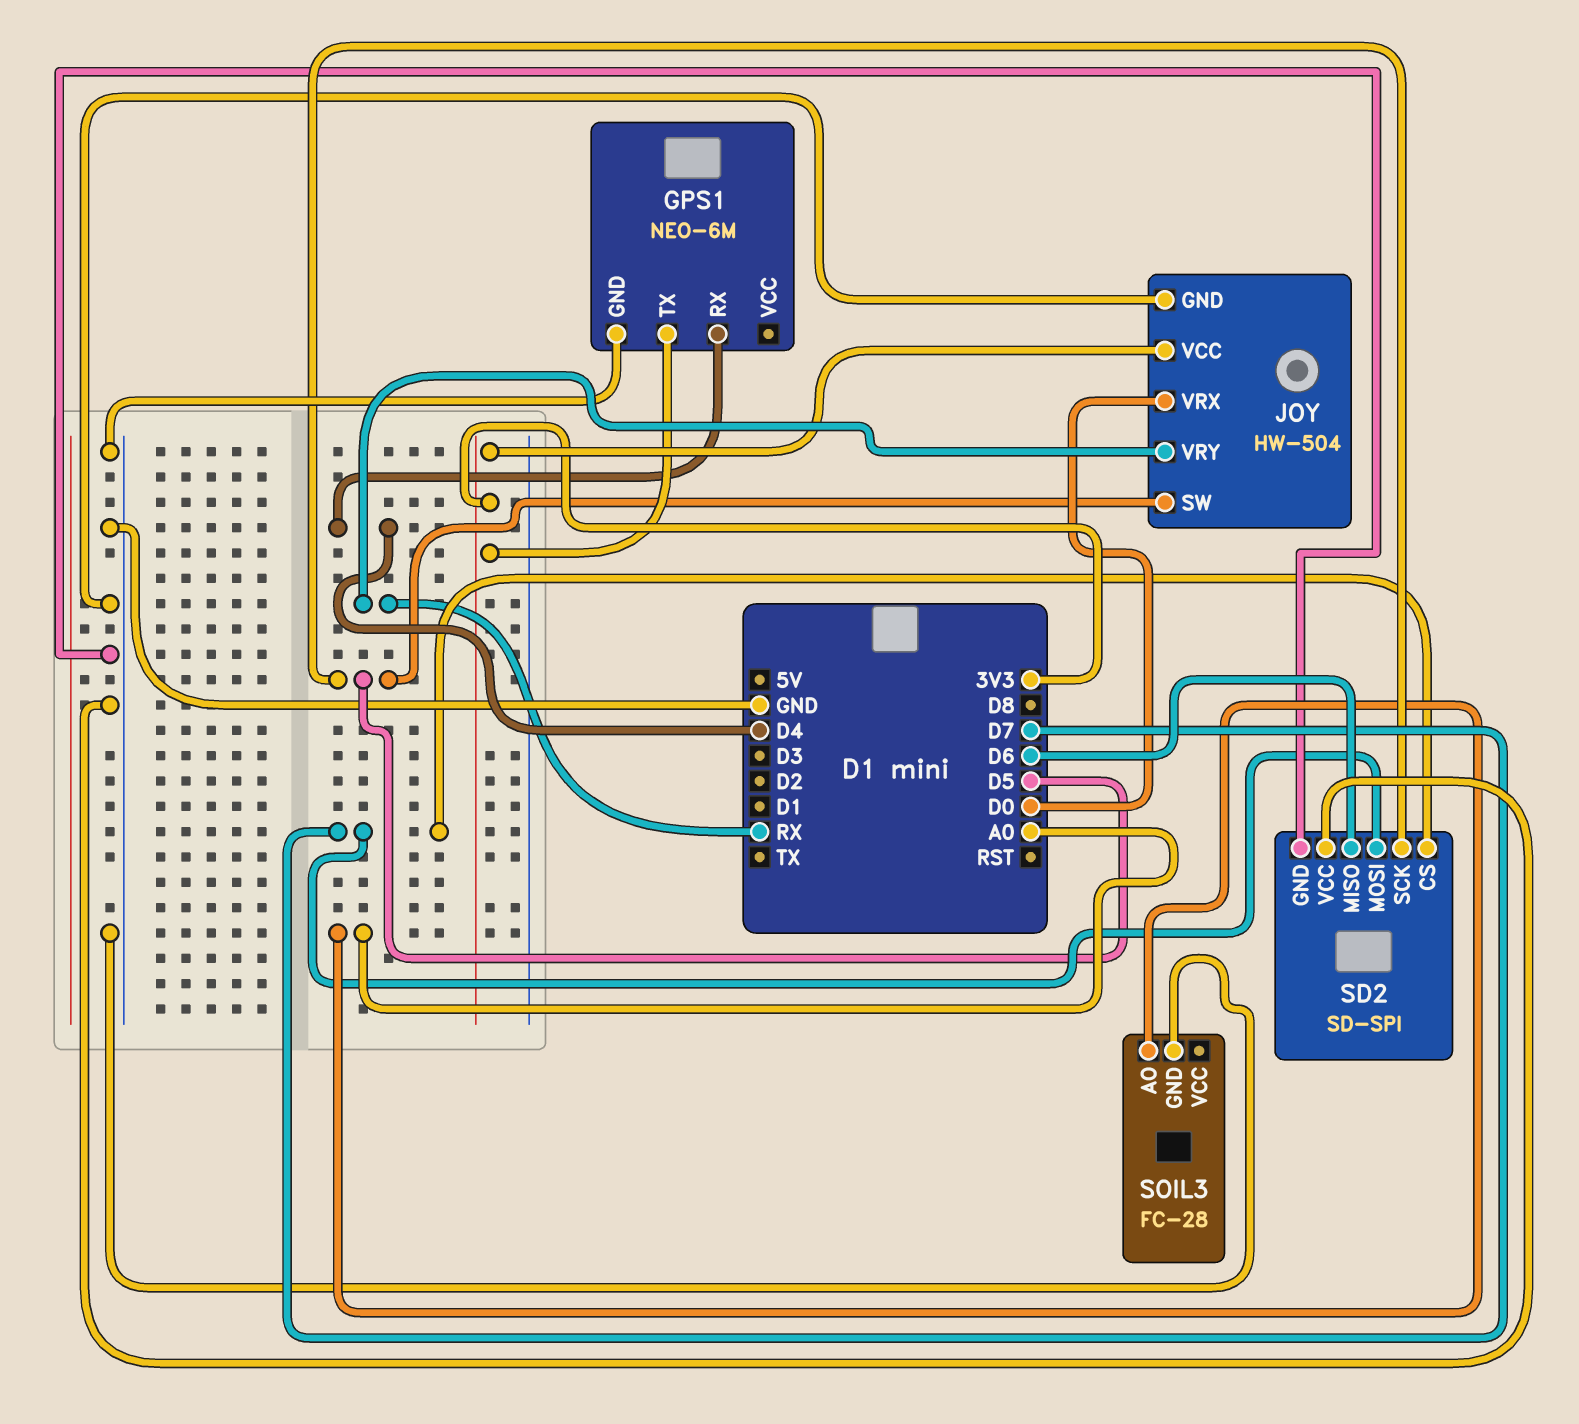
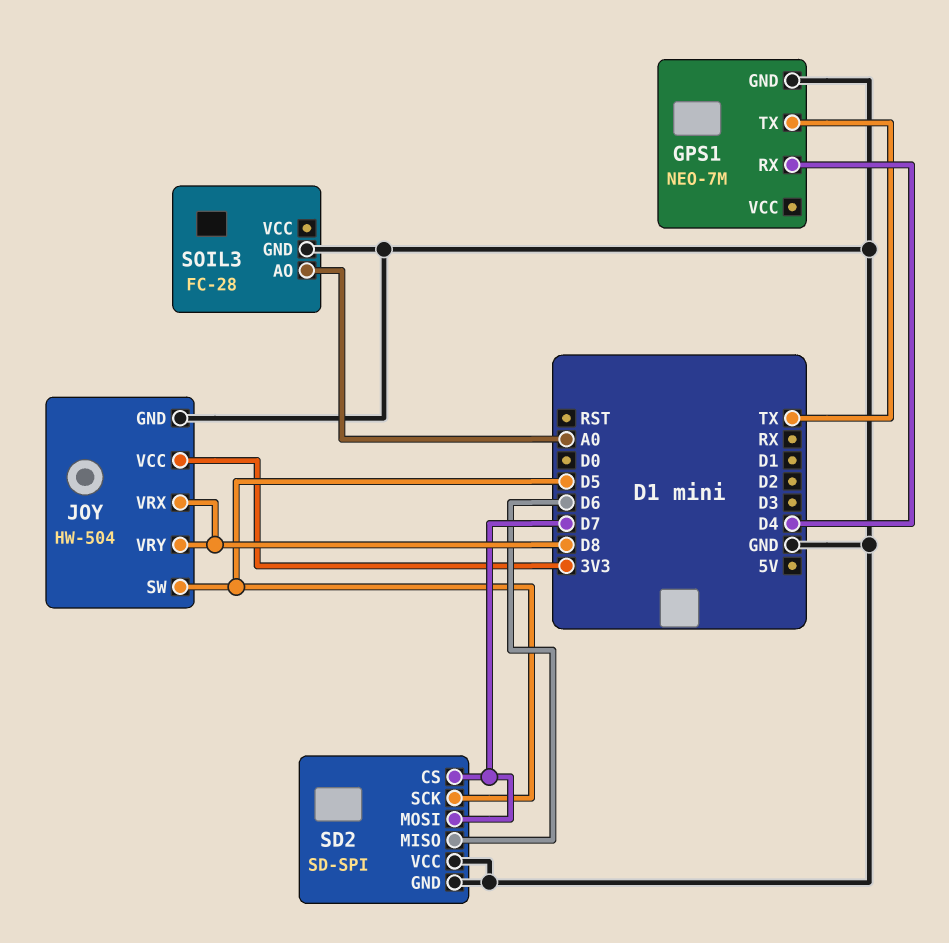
GPS1: NEO-6M -> NEO-7M
GPS1 pin TX: 3V3 -> TX
JOY pin VRX: D0 -> D8
JOY pin VRY: RX -> D8

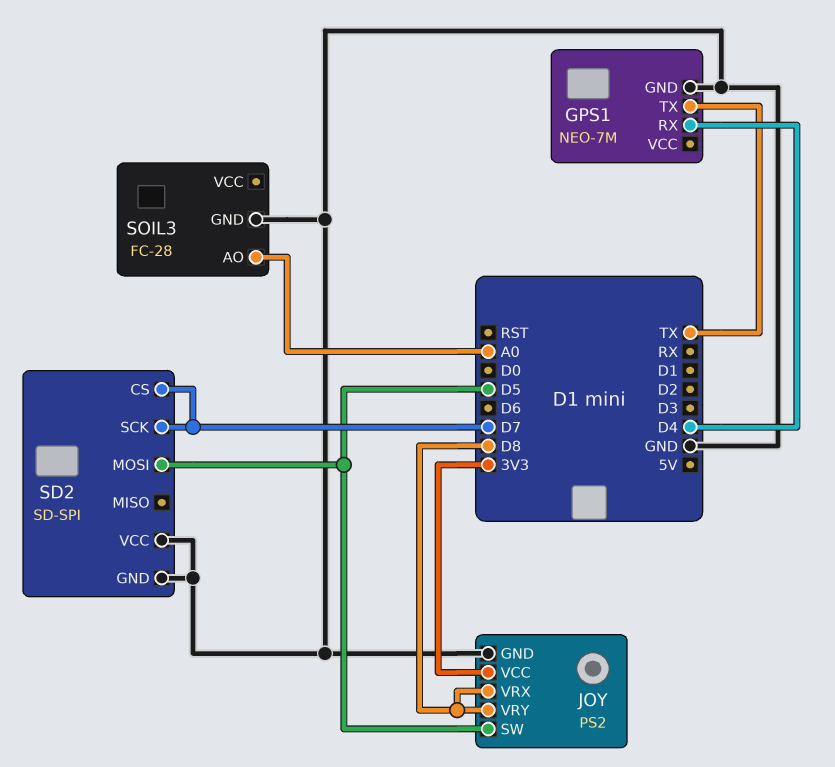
JOY: HW-504 -> PS2
SD2 pin MISO: D6 -> none
SD2 pin MOSI: D7 -> D5
SD2 pin SCK: D5 -> D7

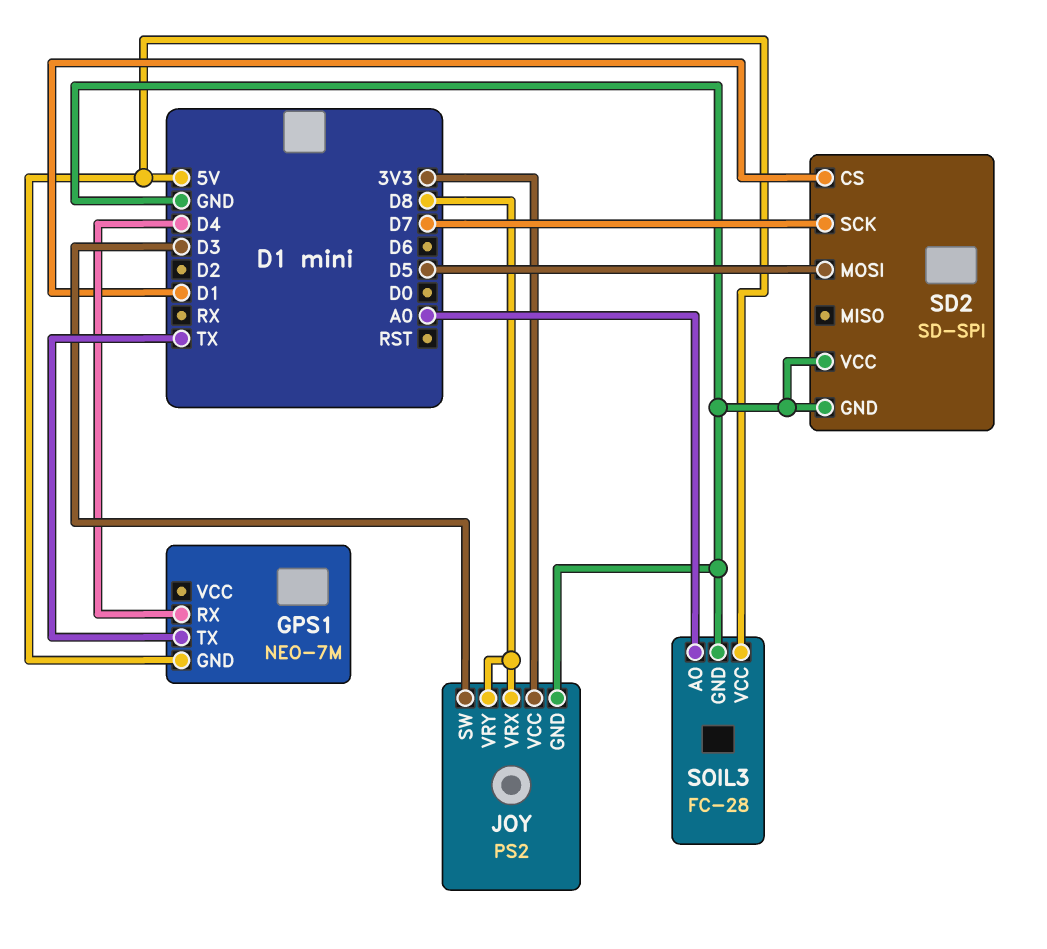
GPS1 pin GND: GND -> 5V
JOY pin SW: D5 -> D3
SD2 pin CS: D7 -> D1
SOIL3 pin VCC: none -> 5V

